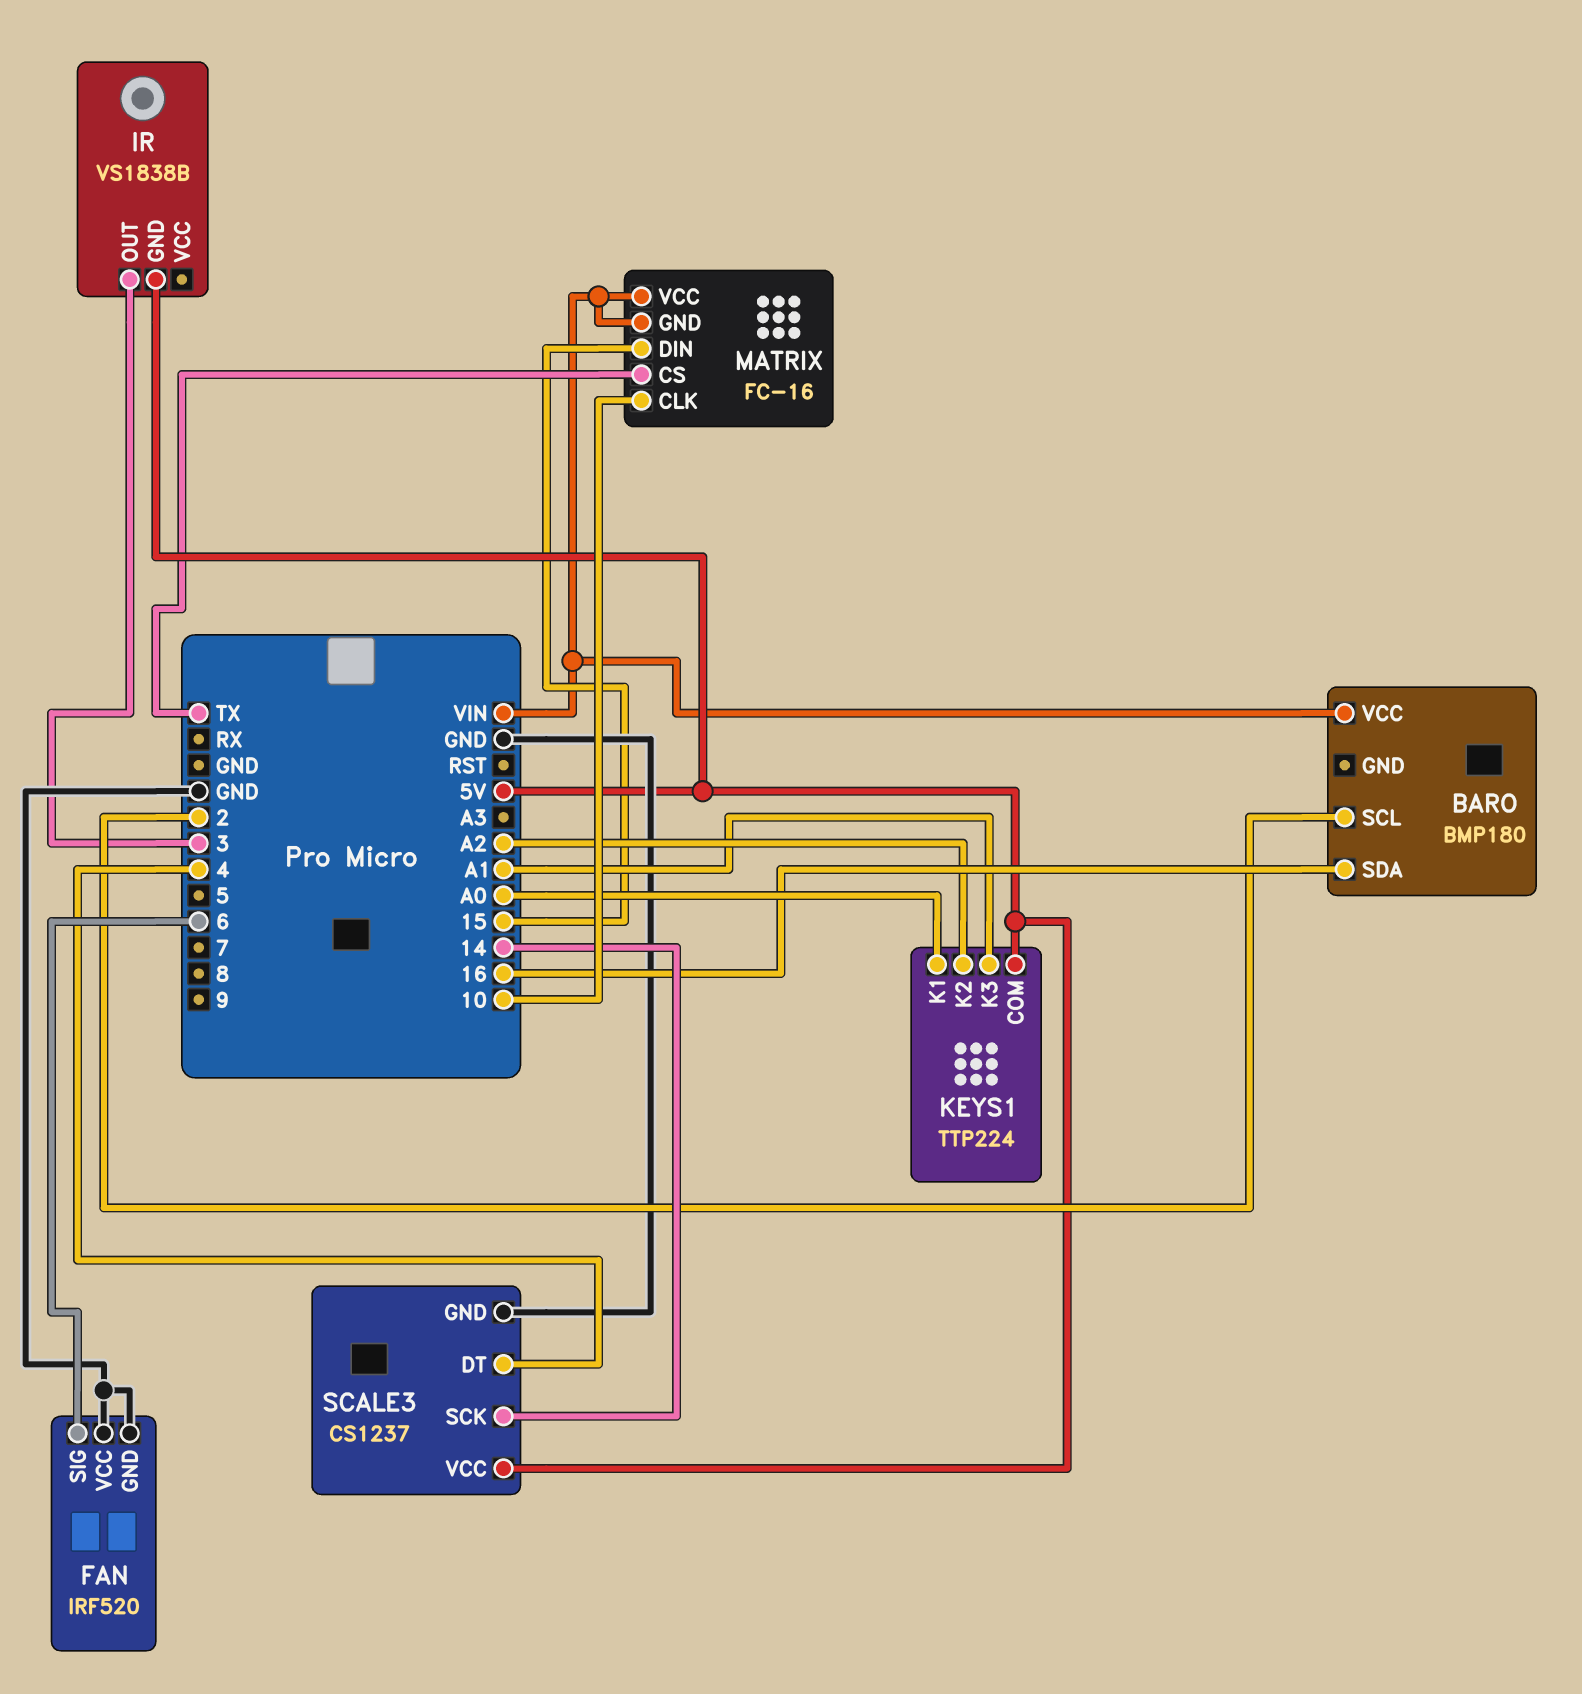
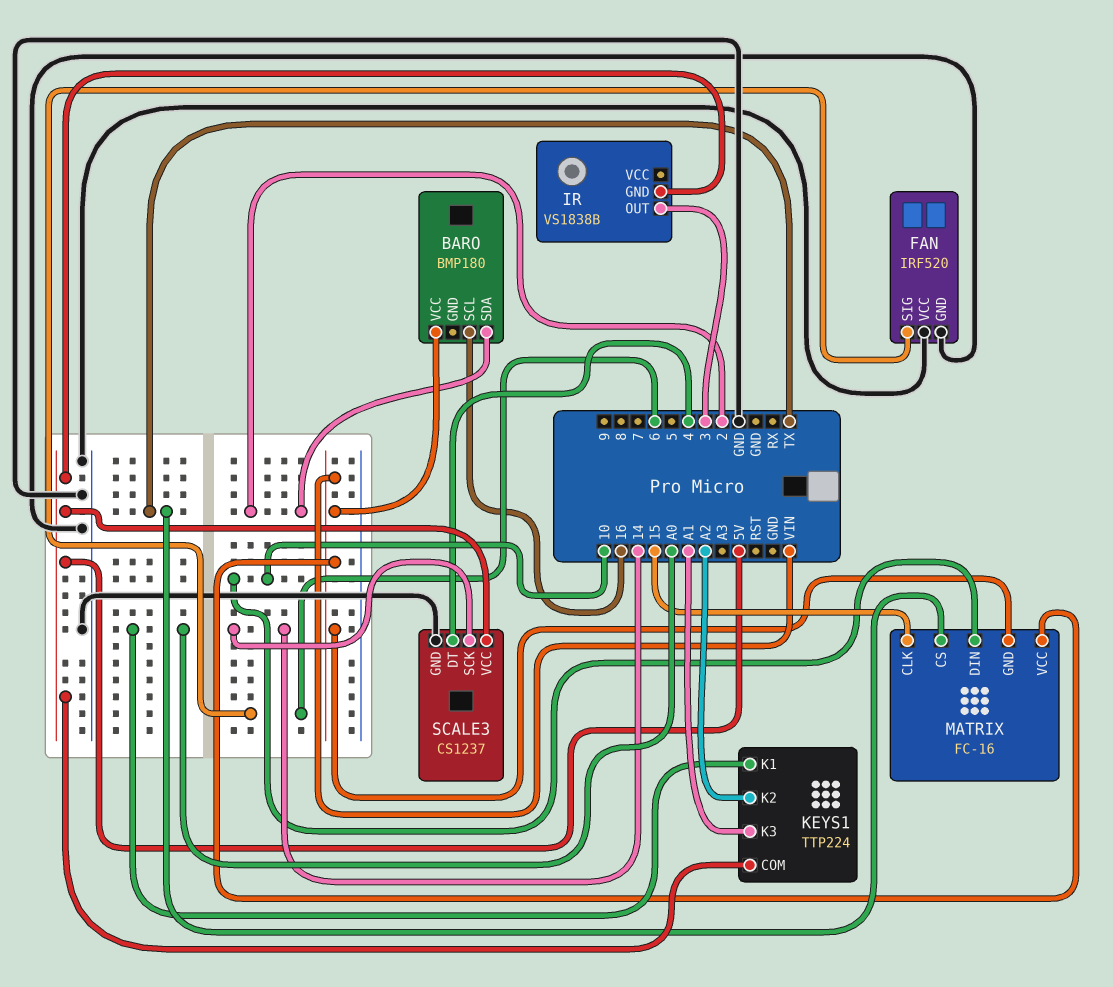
BARO pin SCL: 2 -> 16
BARO pin SDA: 16 -> 2
MATRIX pin CLK: 10 -> 15
MATRIX pin DIN: 15 -> 10

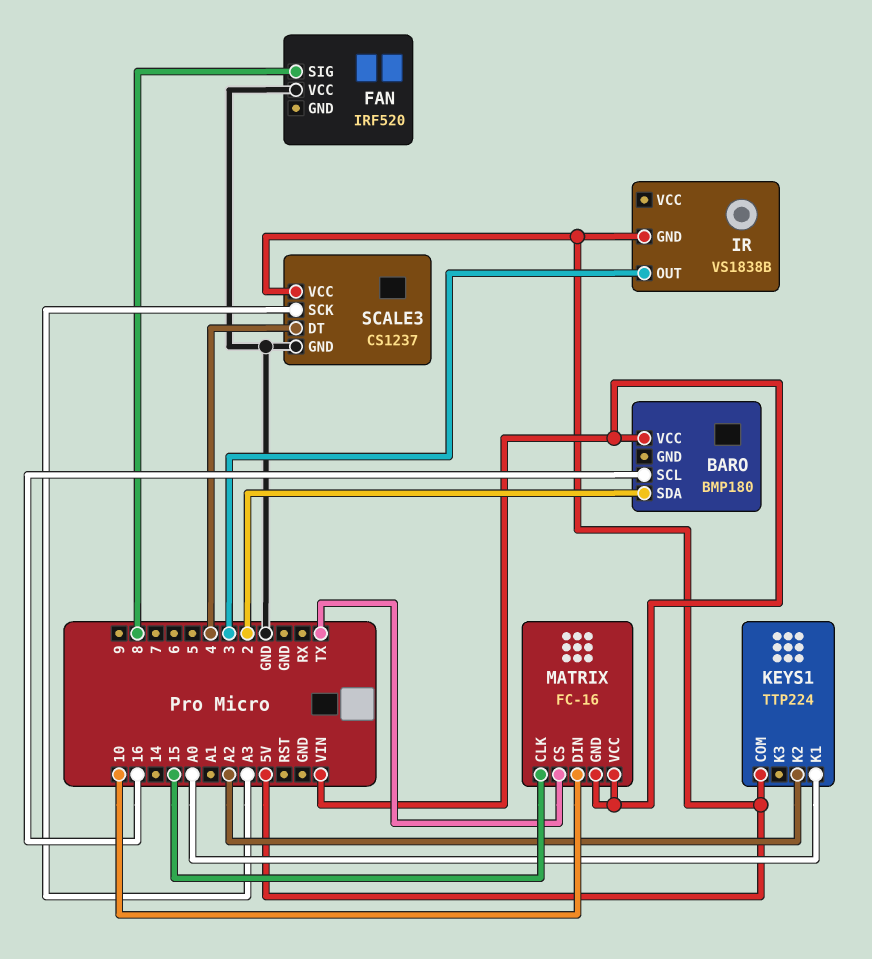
FAN pin GND: GND -> none
FAN pin SIG: 6 -> 8
KEYS1 pin K3: A1 -> none
SCALE3 pin SCK: 14 -> A3

